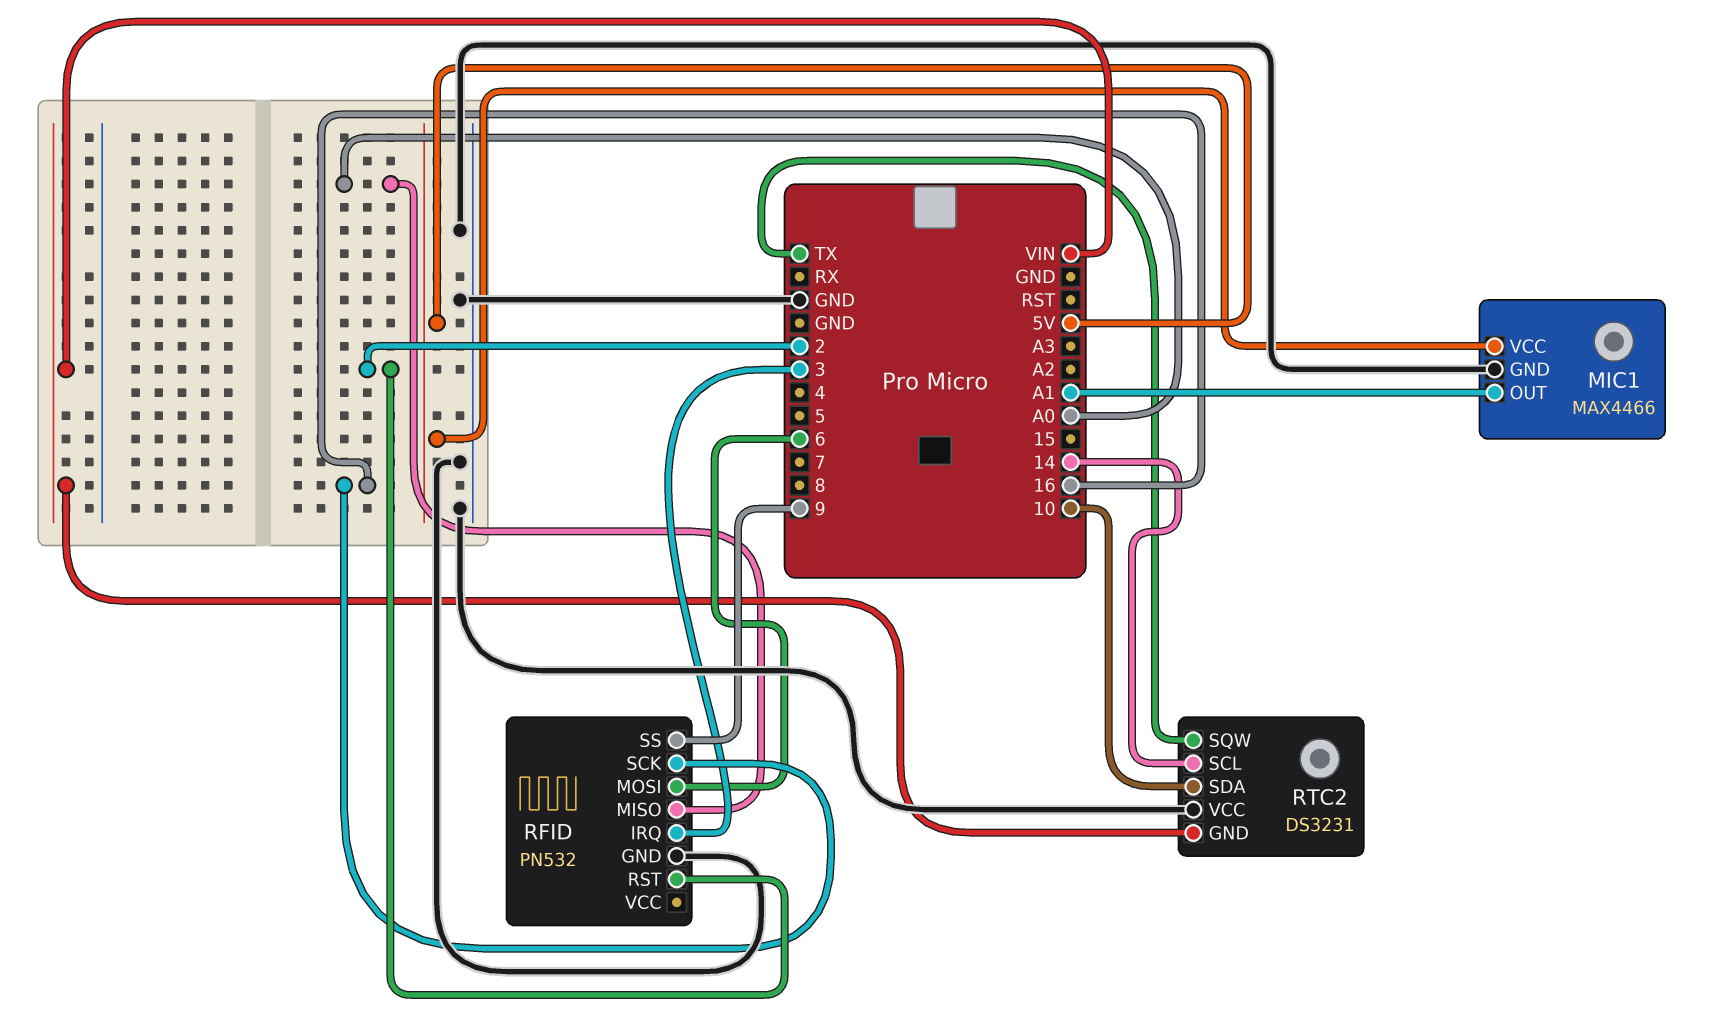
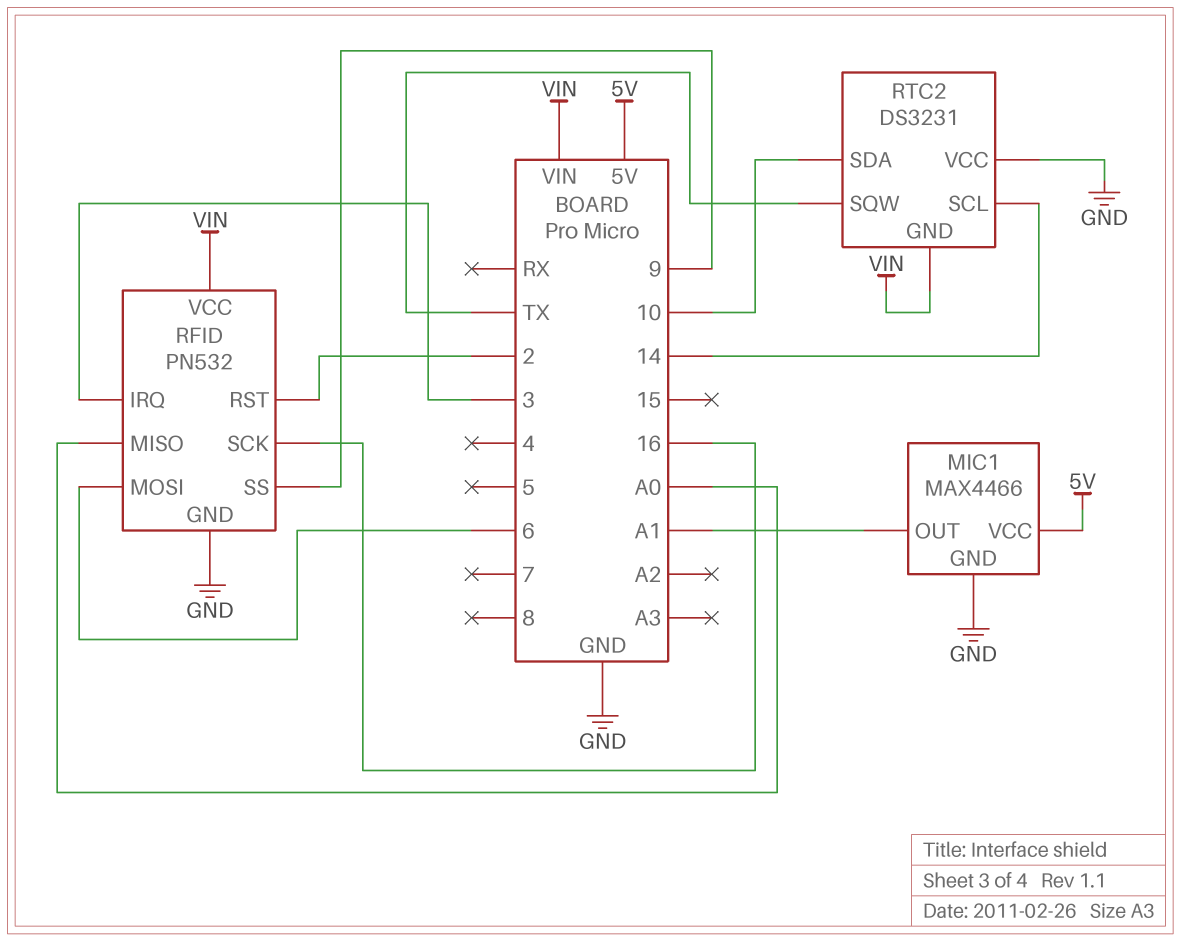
RFID pin VCC: none -> VIN

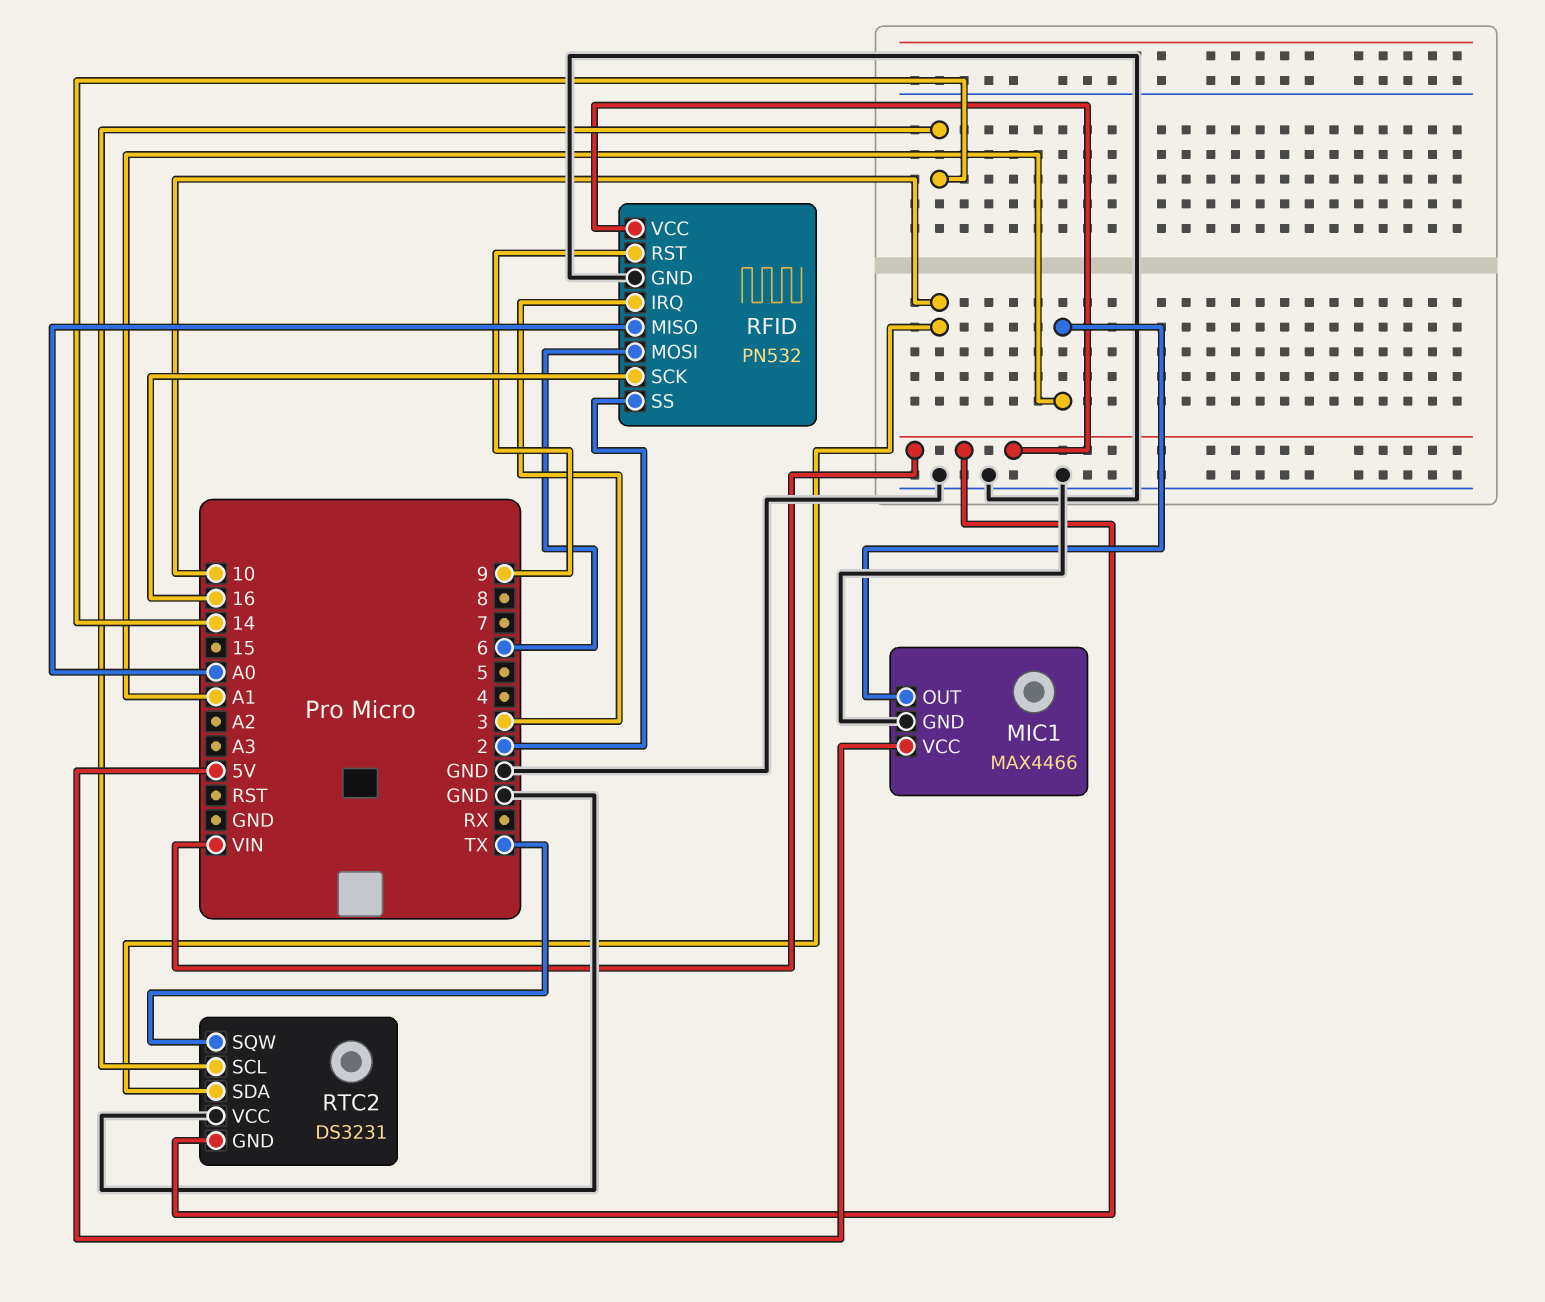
RFID pin RST: 2 -> 9
RFID pin SS: 9 -> 2

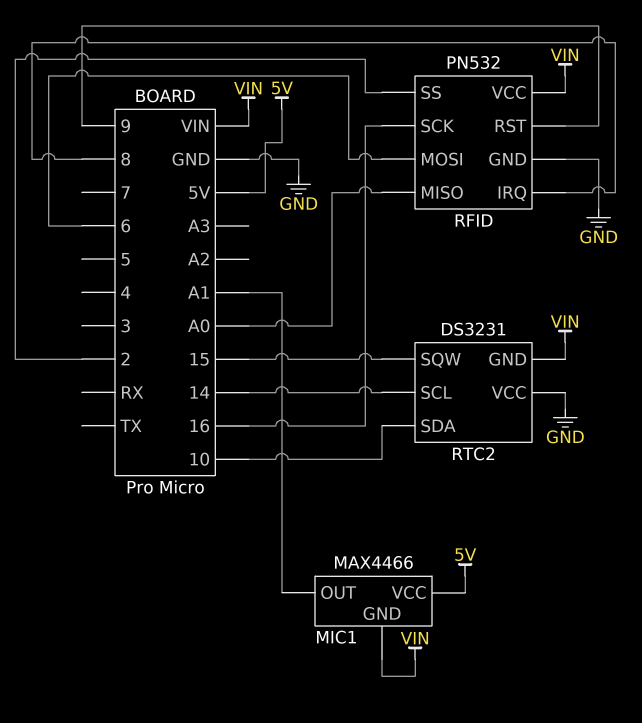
MIC1 pin GND: GND -> VIN
RFID pin IRQ: 3 -> 8
RTC2 pin SQW: TX -> 15

